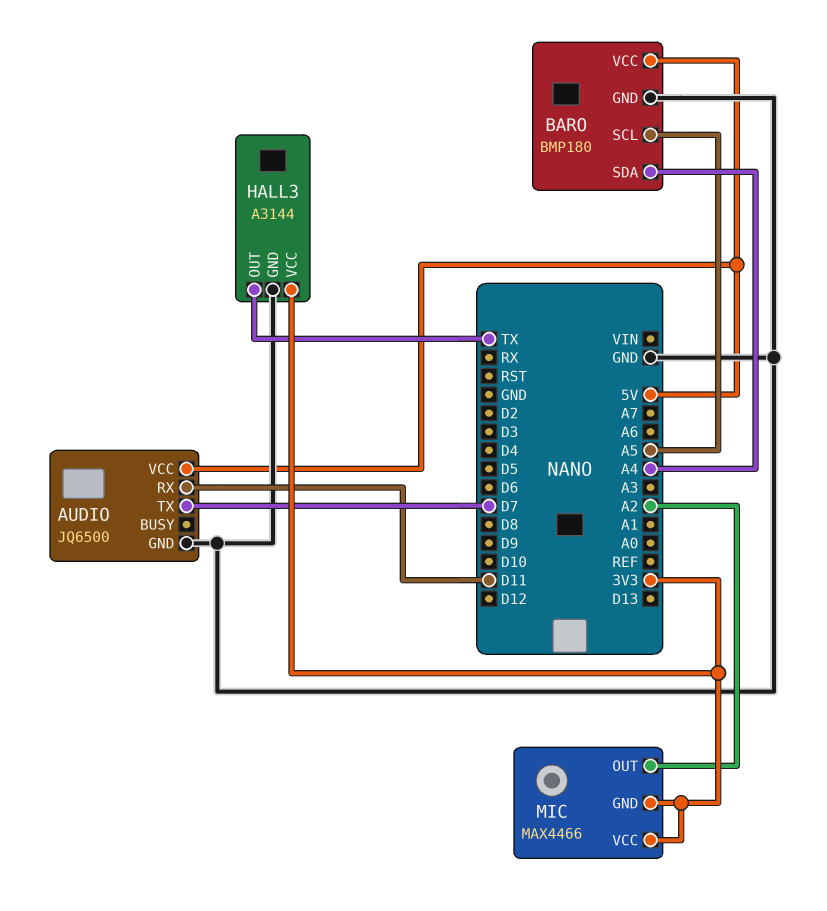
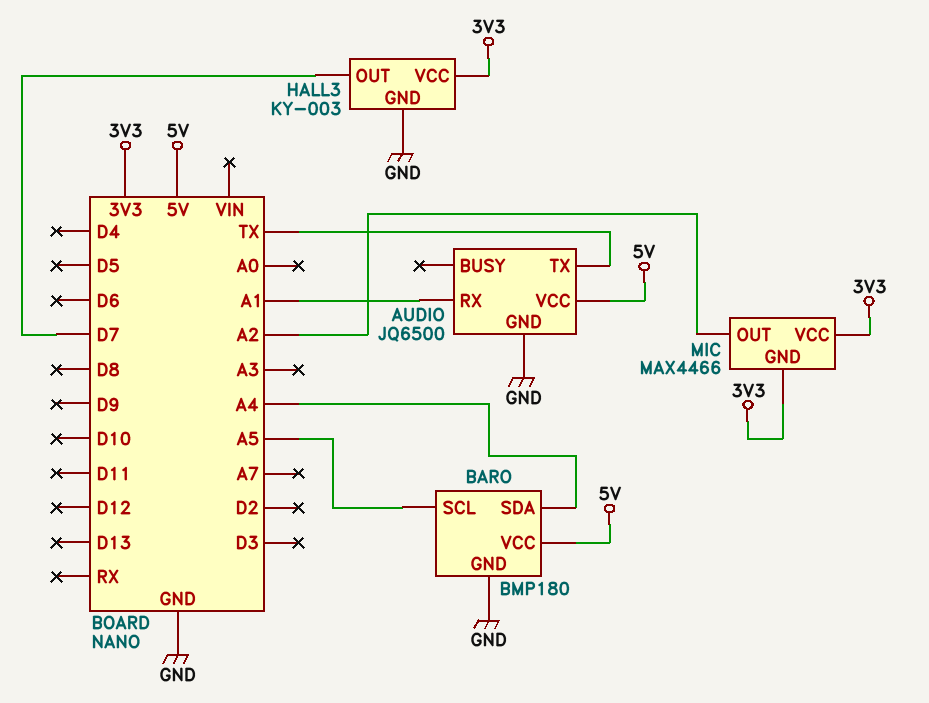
AUDIO pin RX: D11 -> A1
AUDIO pin TX: D7 -> TX
HALL3: A3144 -> KY-003
HALL3 pin OUT: TX -> D7

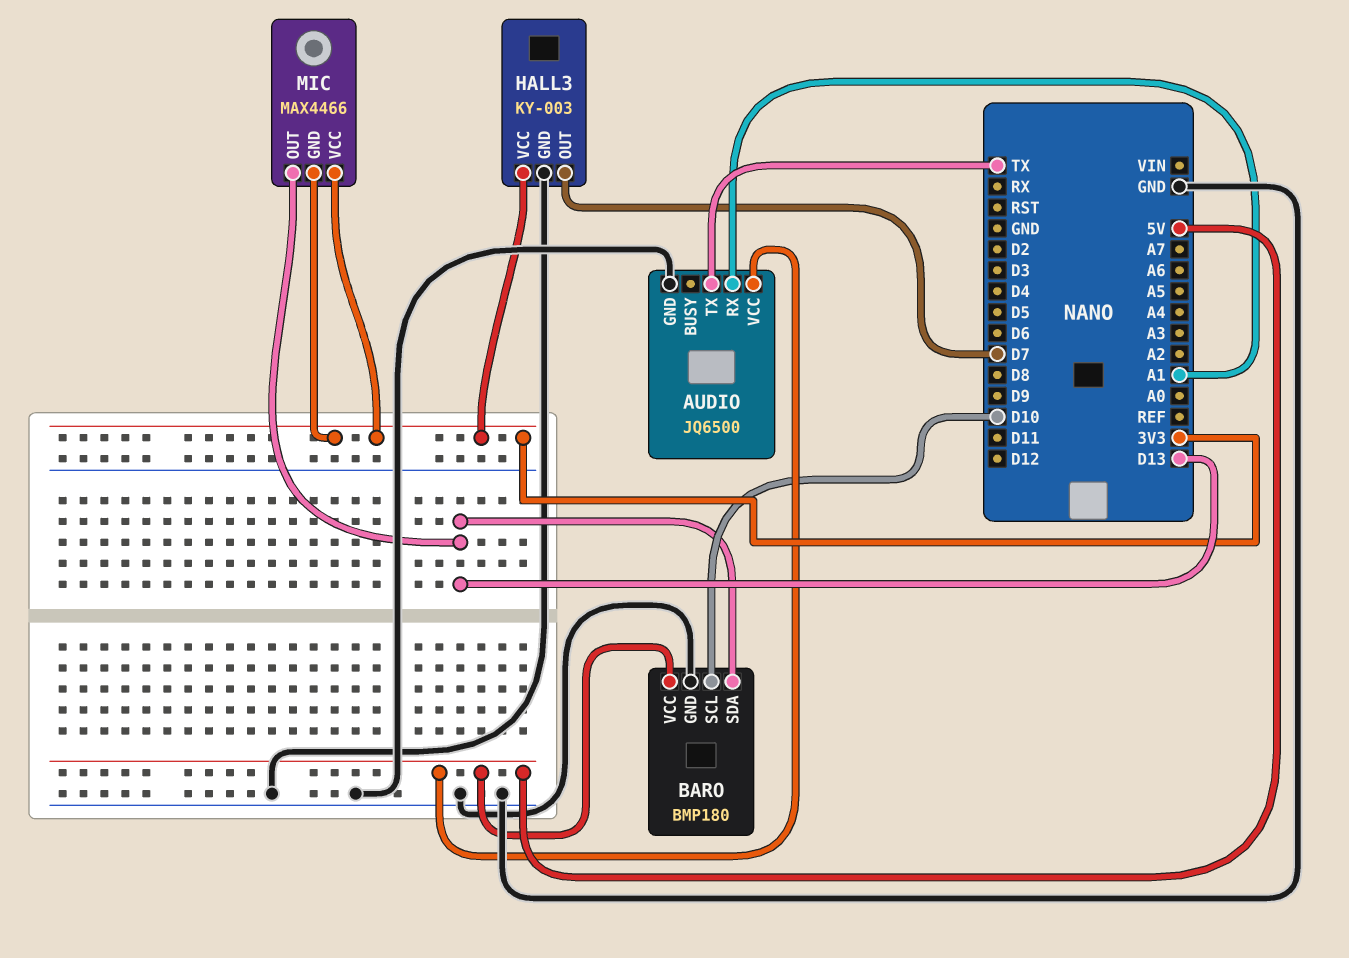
BARO pin SCL: A5 -> D10
BARO pin SDA: A4 -> D13
MIC pin OUT: A2 -> D13

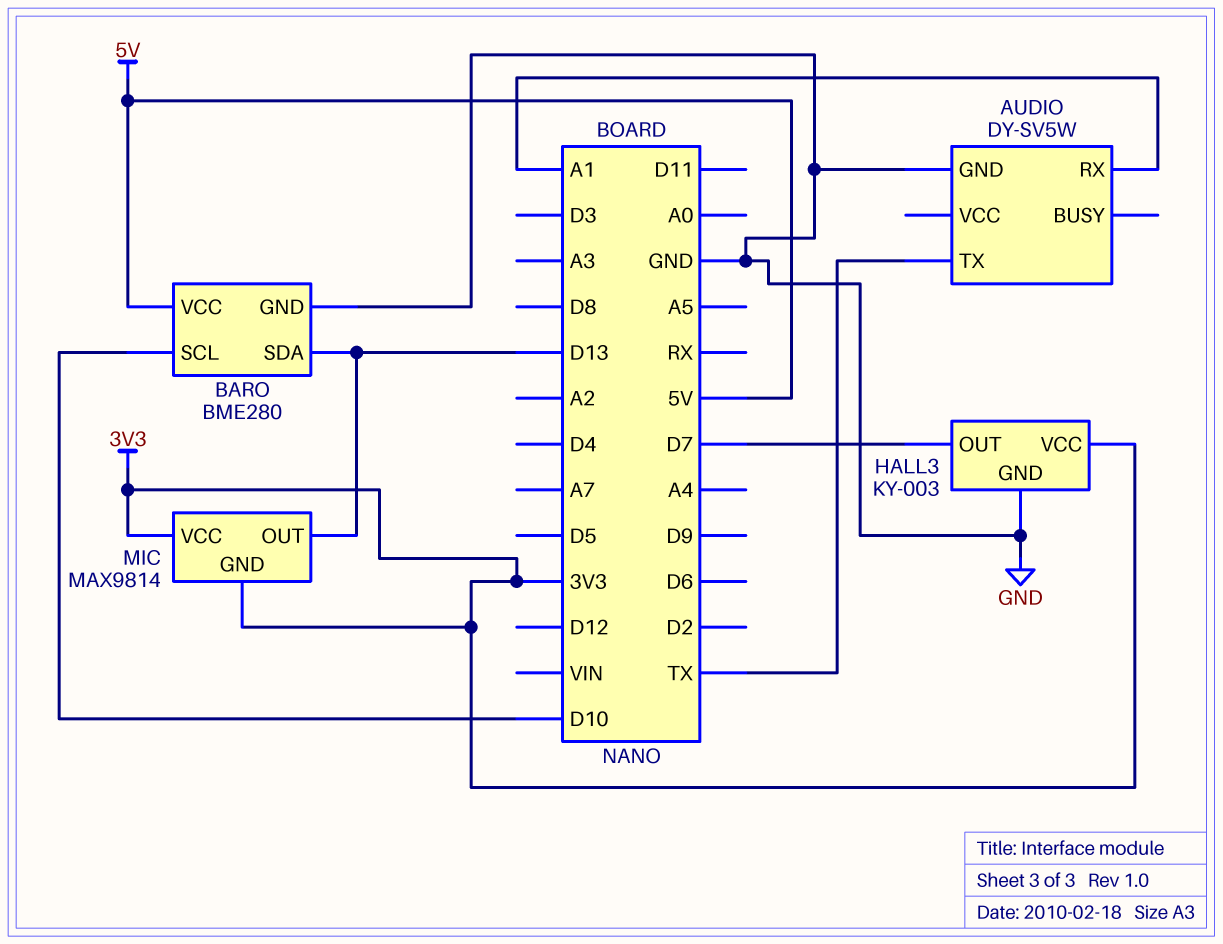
AUDIO: JQ6500 -> DY-SV5W
AUDIO pin VCC: 5V -> none
BARO: BMP180 -> BME280
MIC: MAX4466 -> MAX9814

